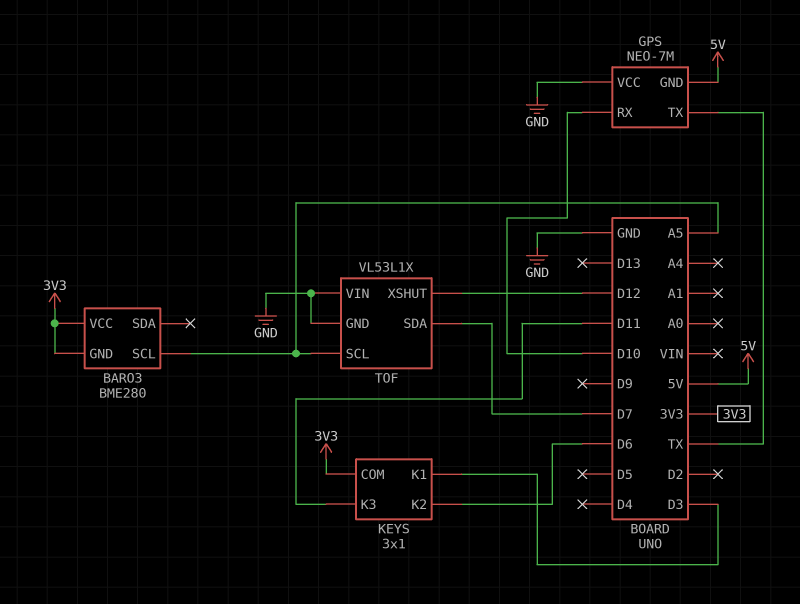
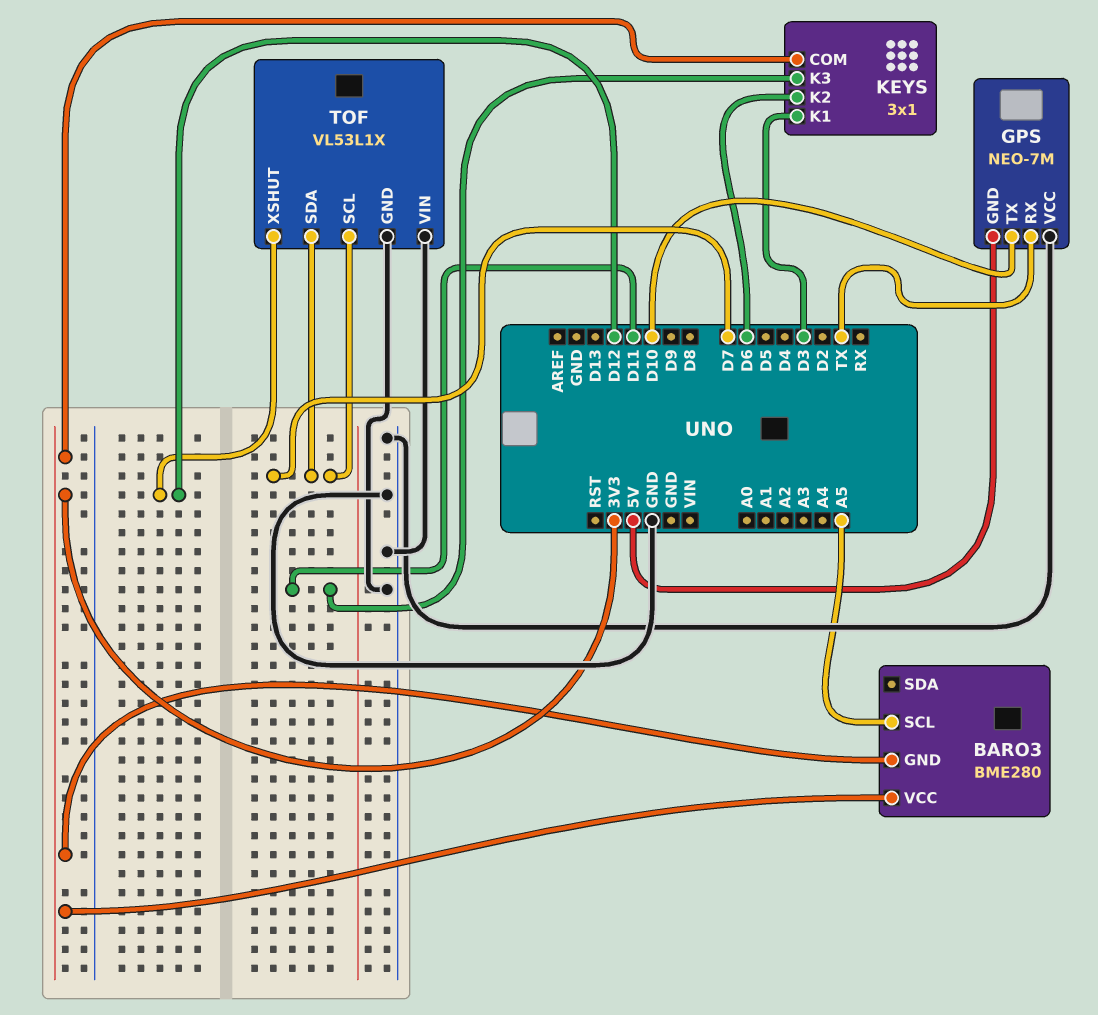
GPS pin RX: D10 -> TX
GPS pin TX: TX -> D10
TOF pin SCL: A5 -> D7

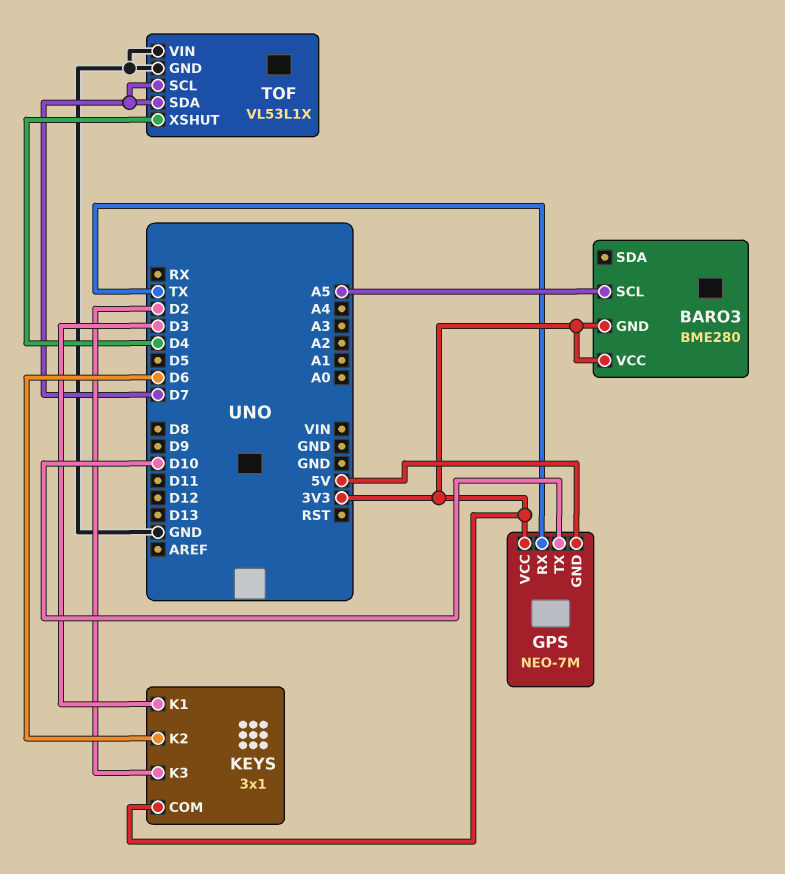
GPS pin VCC: GND -> 3V3
KEYS pin K3: D11 -> D2
TOF pin XSHUT: D12 -> D4

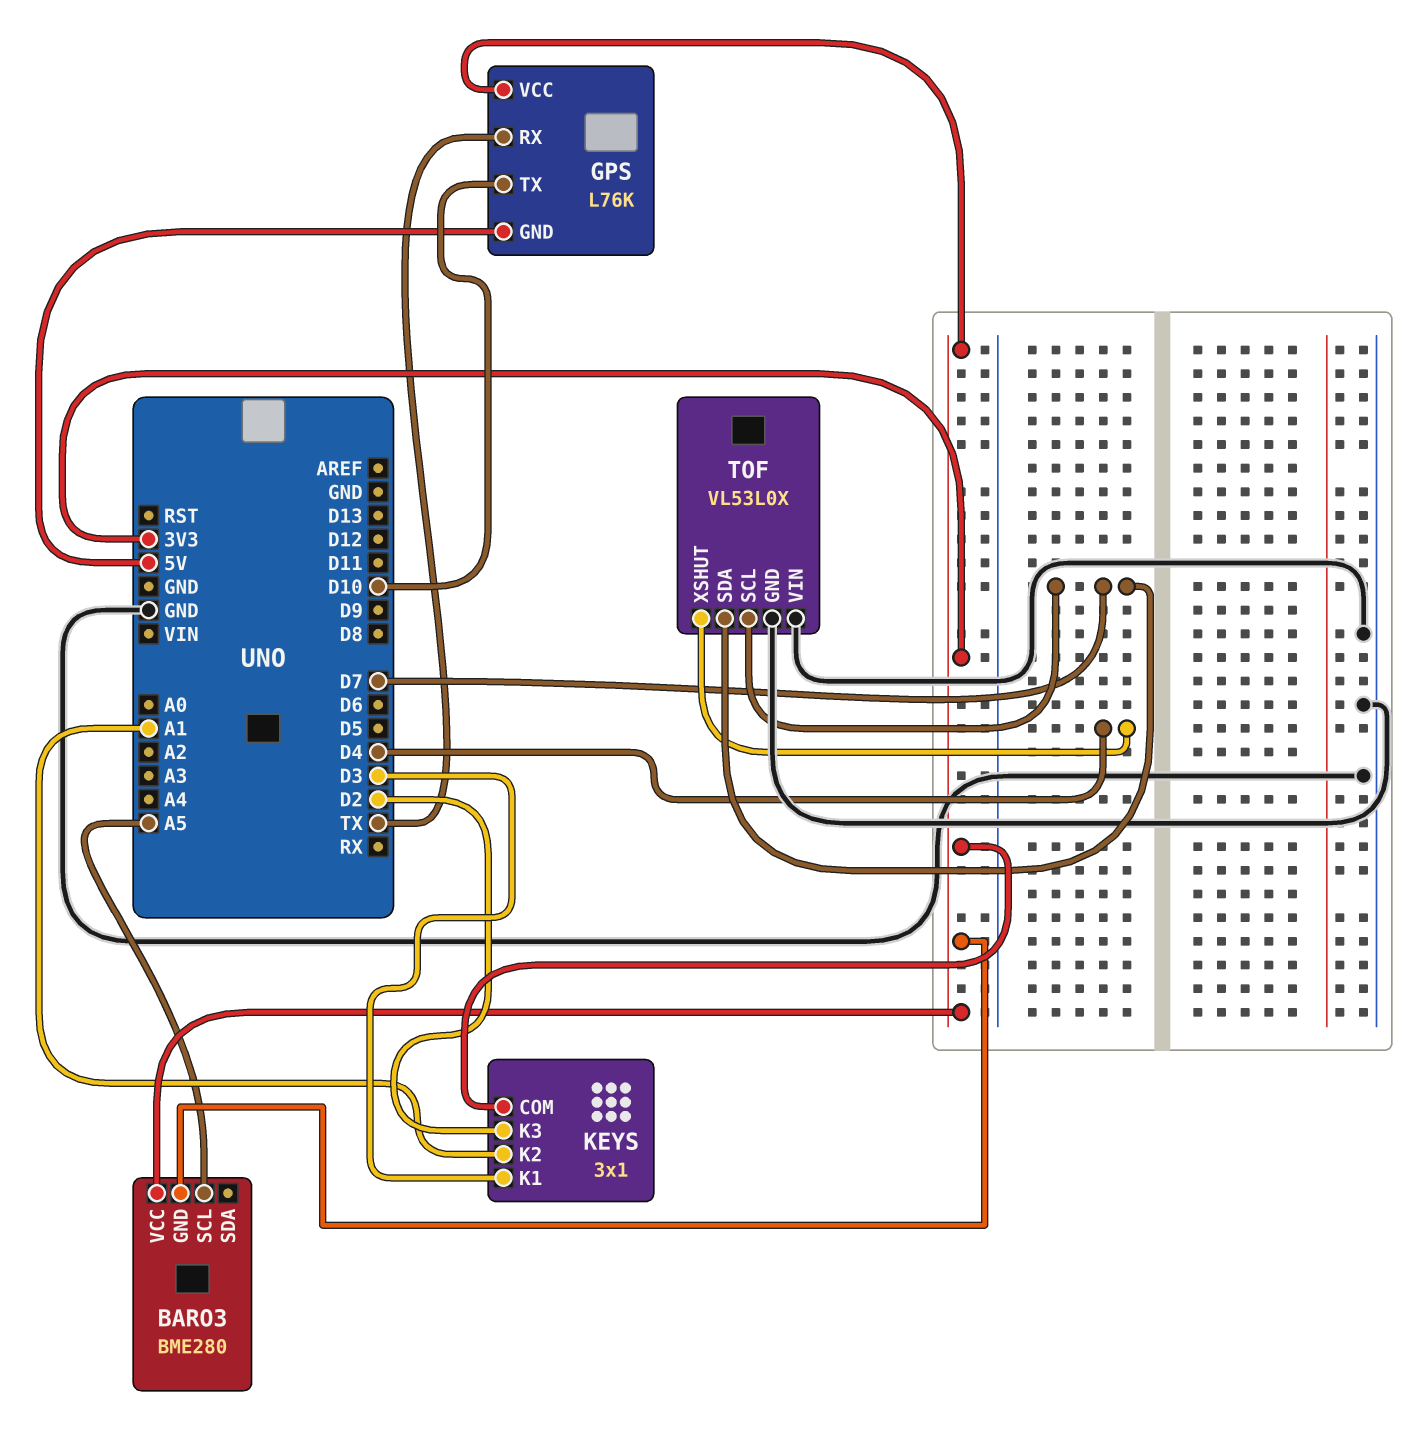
GPS: NEO-7M -> L76K
KEYS pin K2: D6 -> A1
TOF: VL53L1X -> VL53L0X

